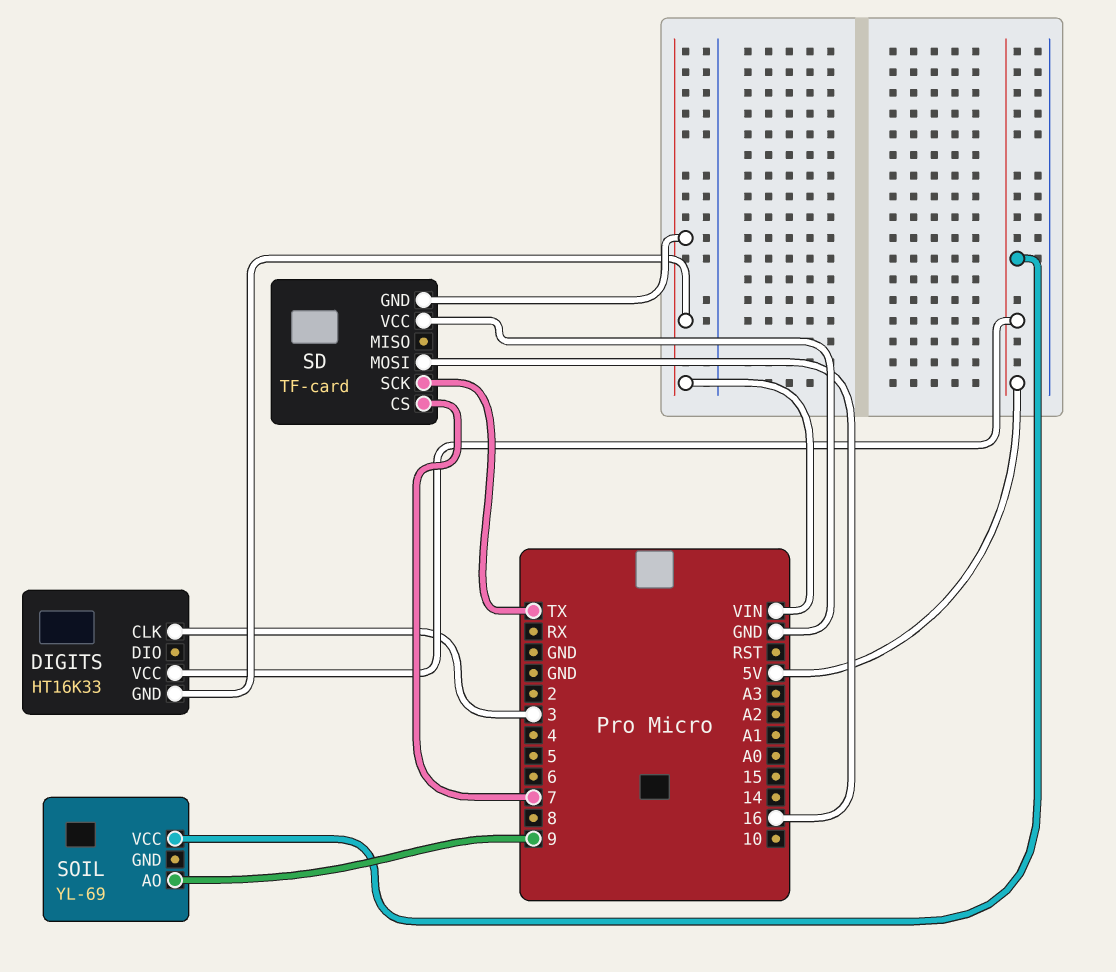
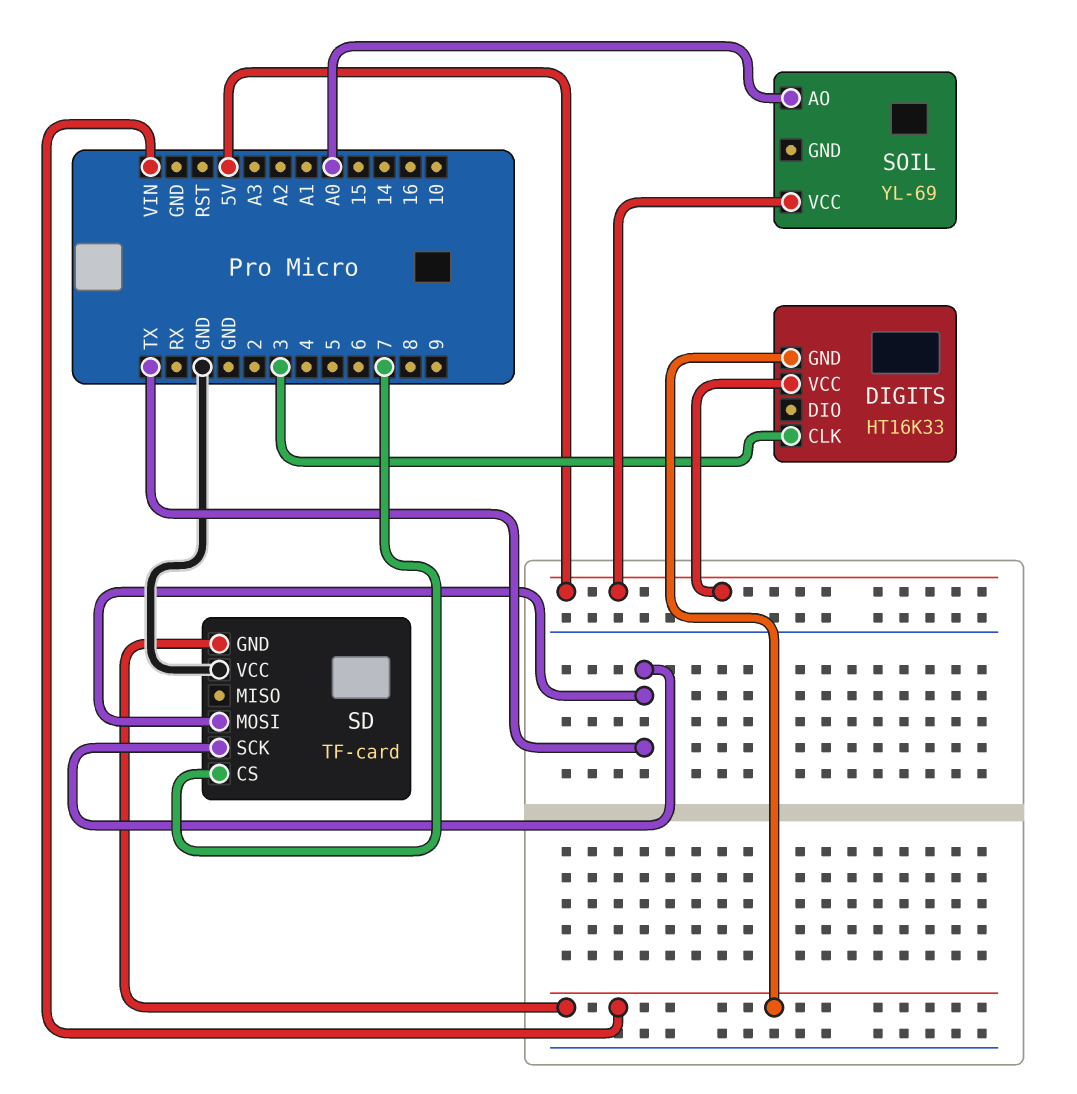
SD pin MOSI: 16 -> TX
SOIL pin AO: 9 -> A0

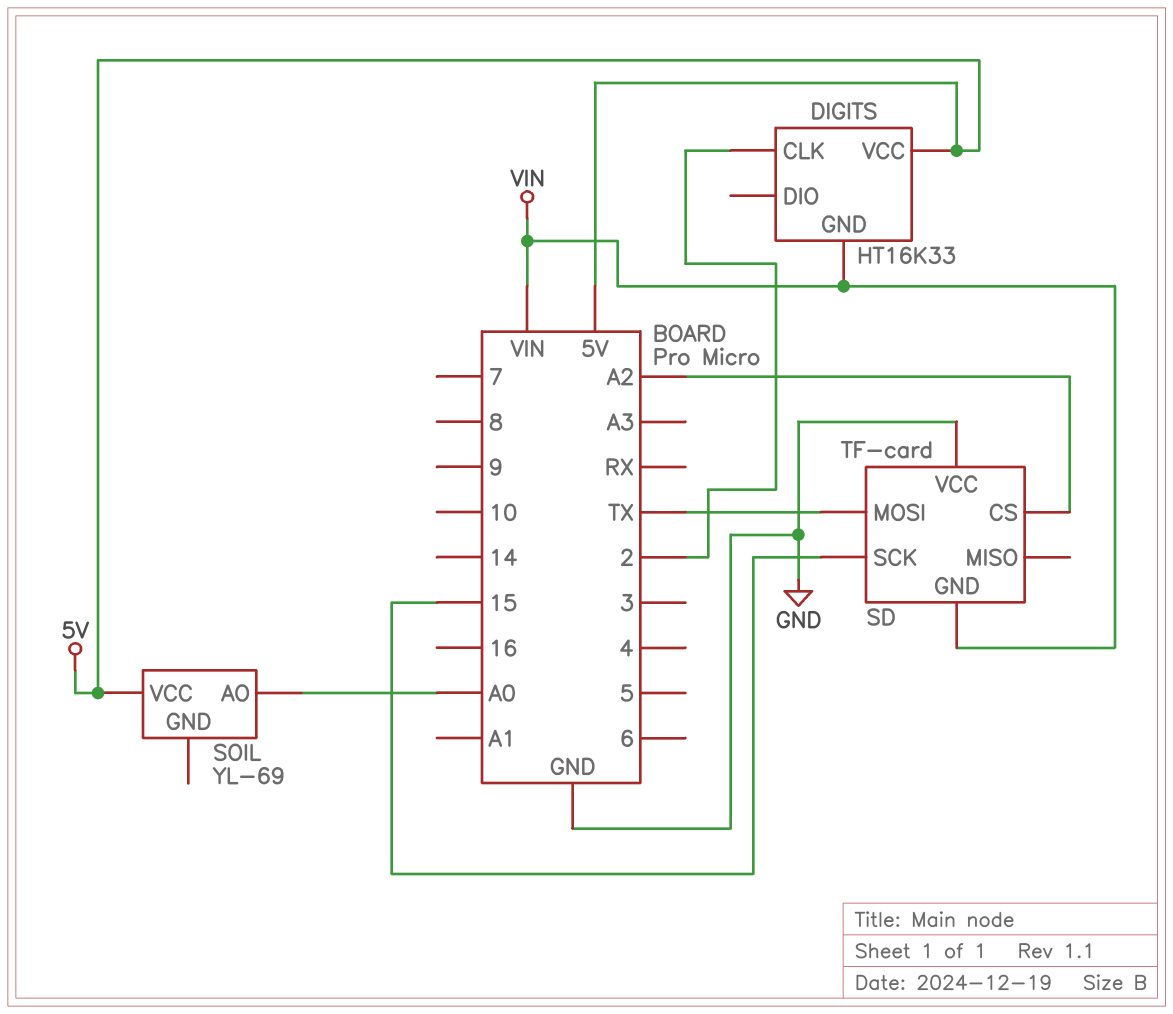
DIGITS pin CLK: 3 -> 2
SD pin CS: 7 -> A2
SD pin SCK: TX -> 15

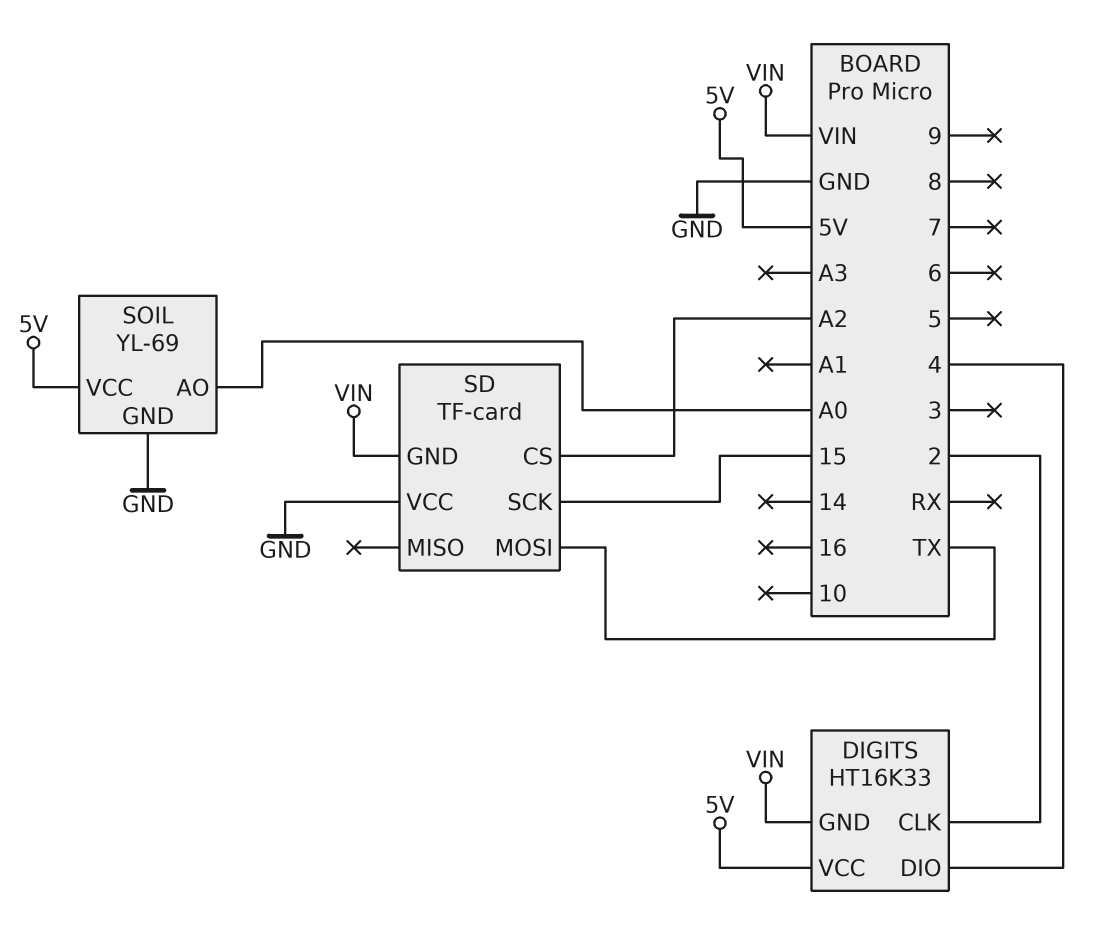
DIGITS pin DIO: none -> 4
SOIL pin GND: none -> GND

